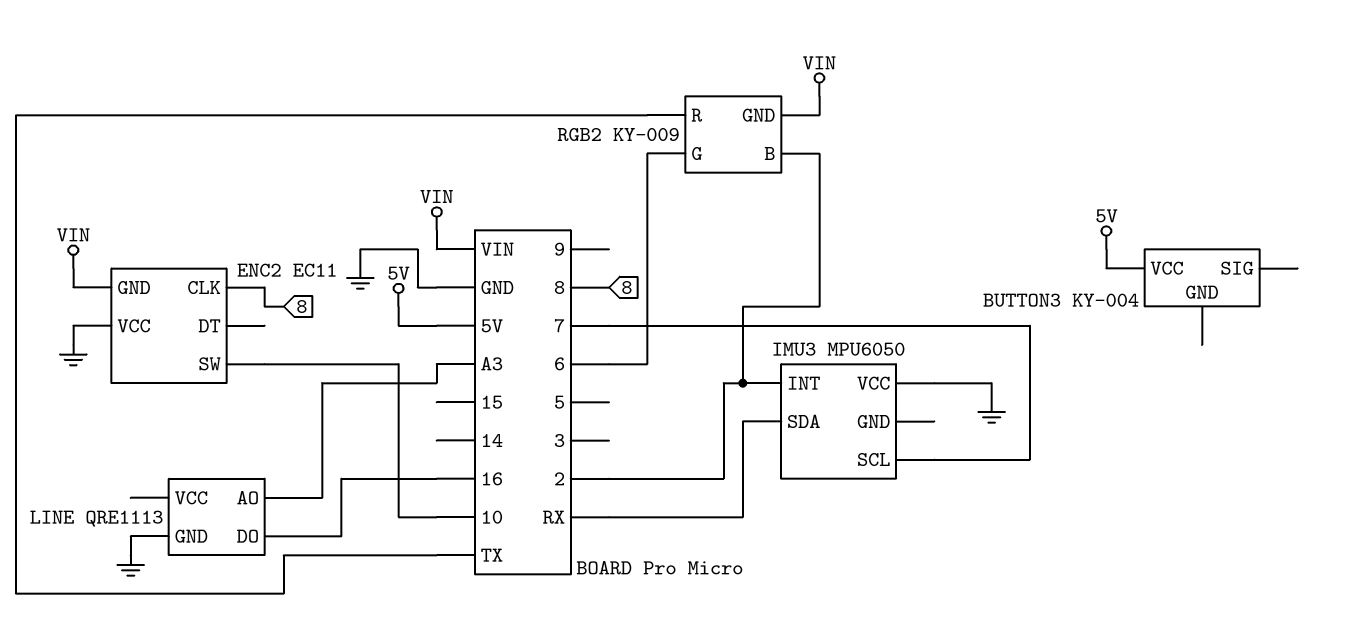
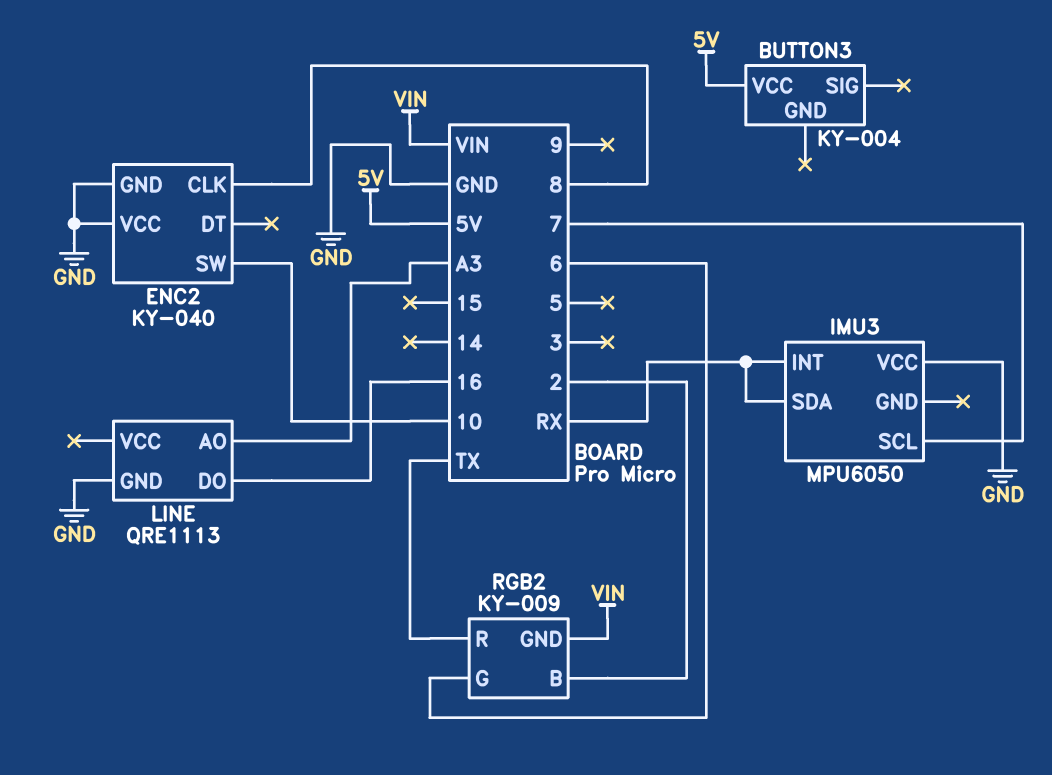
ENC2: EC11 -> KY-040
ENC2 pin GND: VIN -> GND
IMU3 pin INT: 2 -> RX

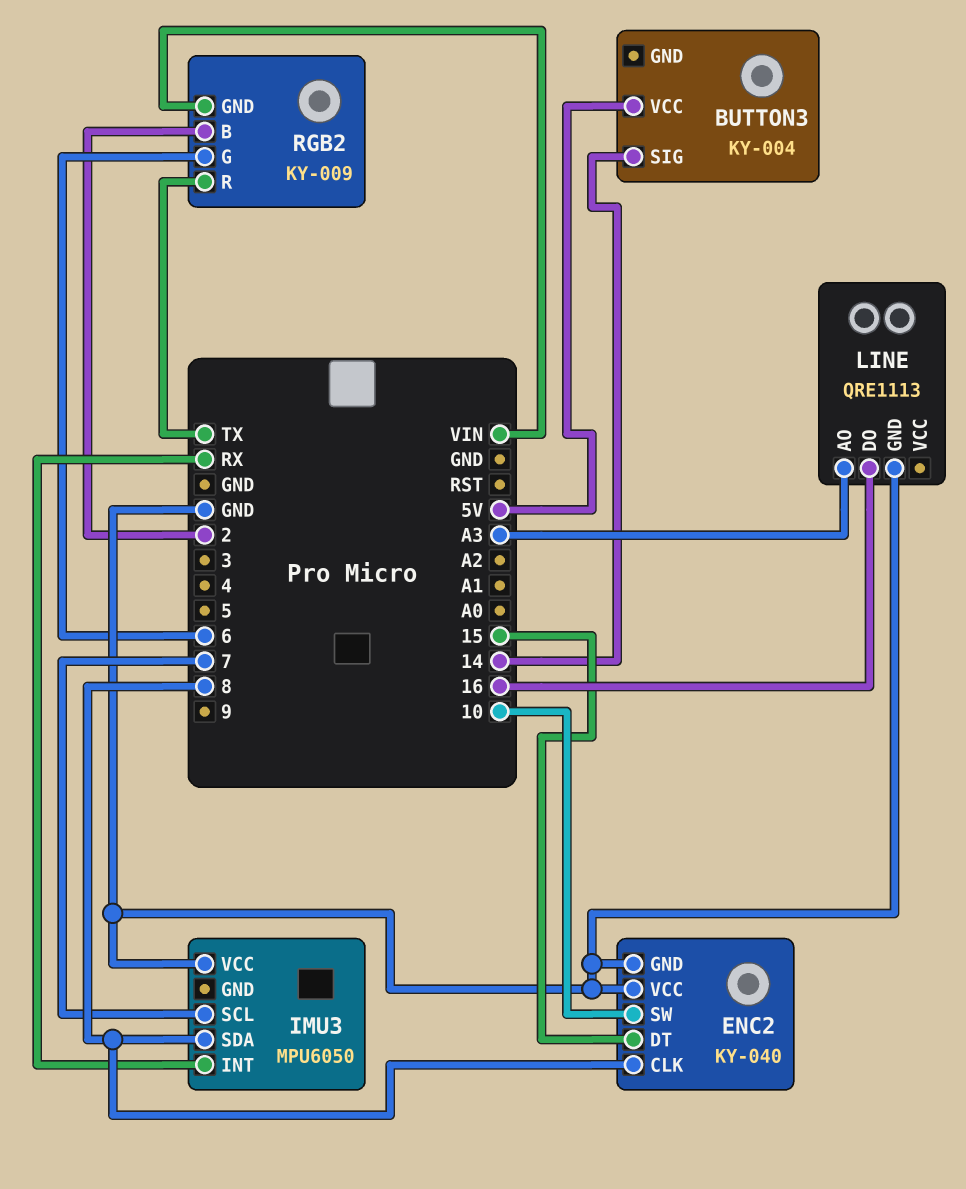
BUTTON3 pin SIG: none -> 14
ENC2 pin DT: none -> 15
IMU3 pin SDA: RX -> 8

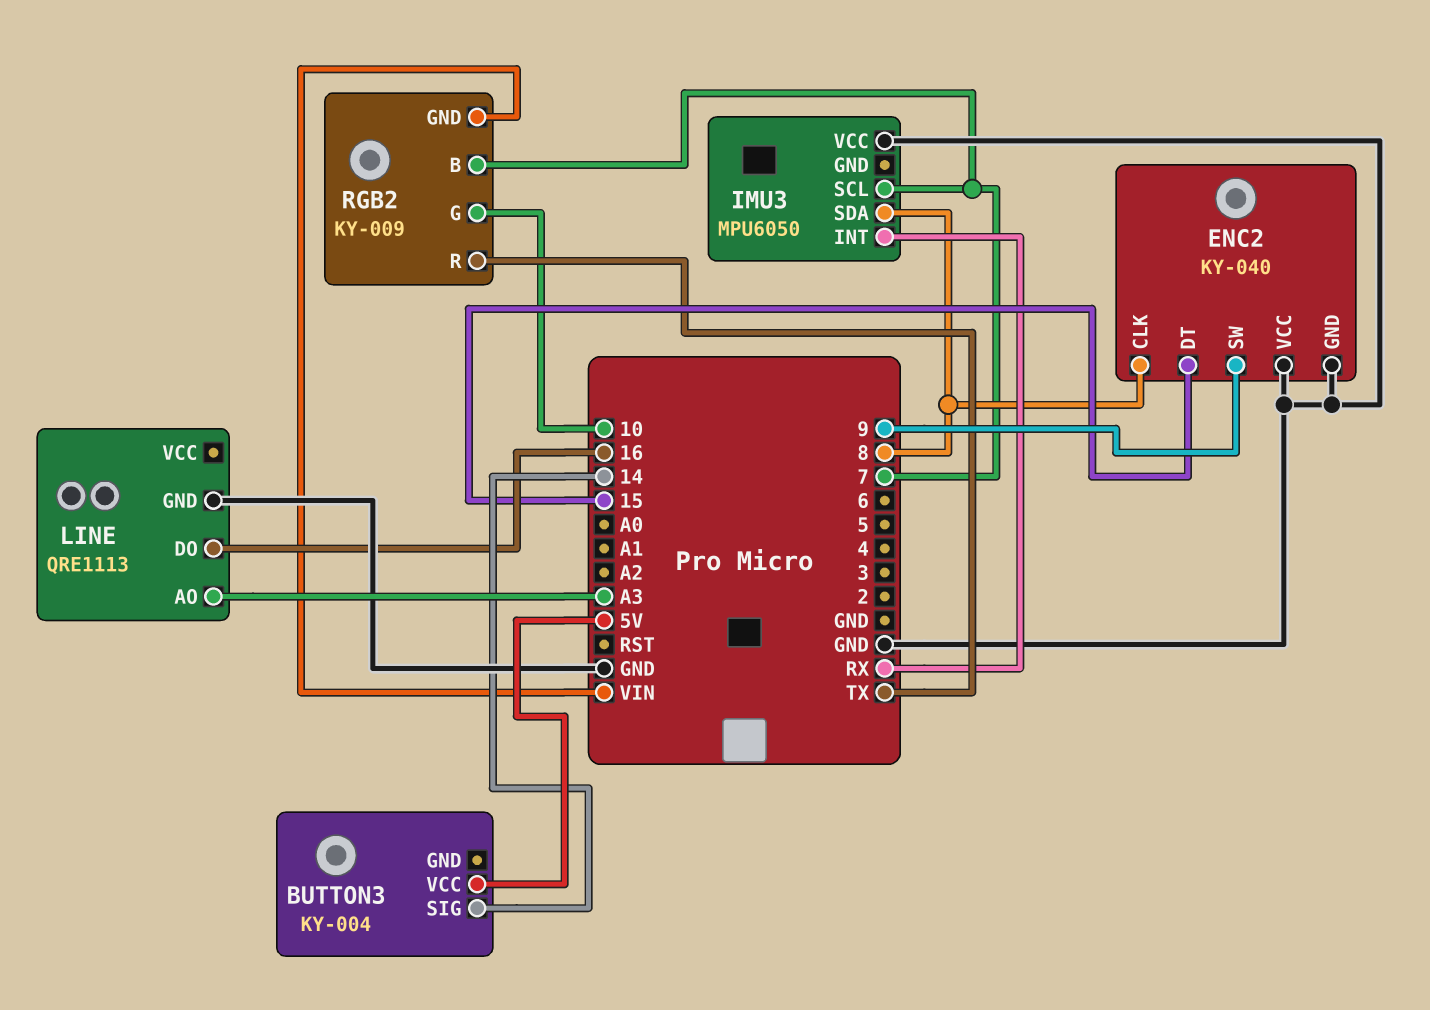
ENC2 pin SW: 10 -> 9
RGB2 pin B: 2 -> 7
RGB2 pin G: 6 -> 10

